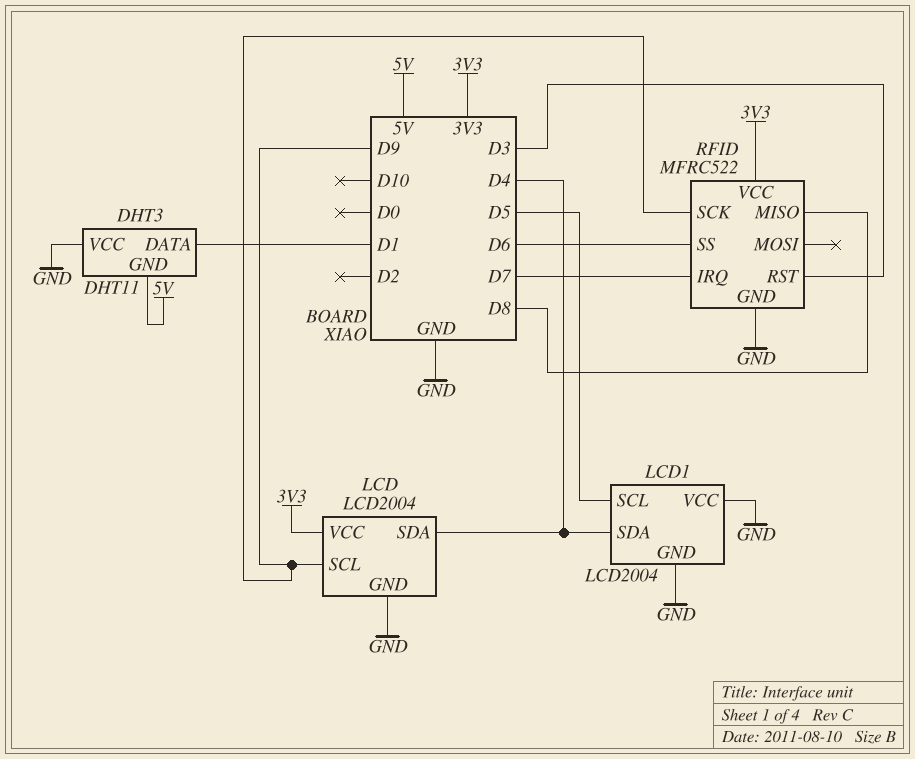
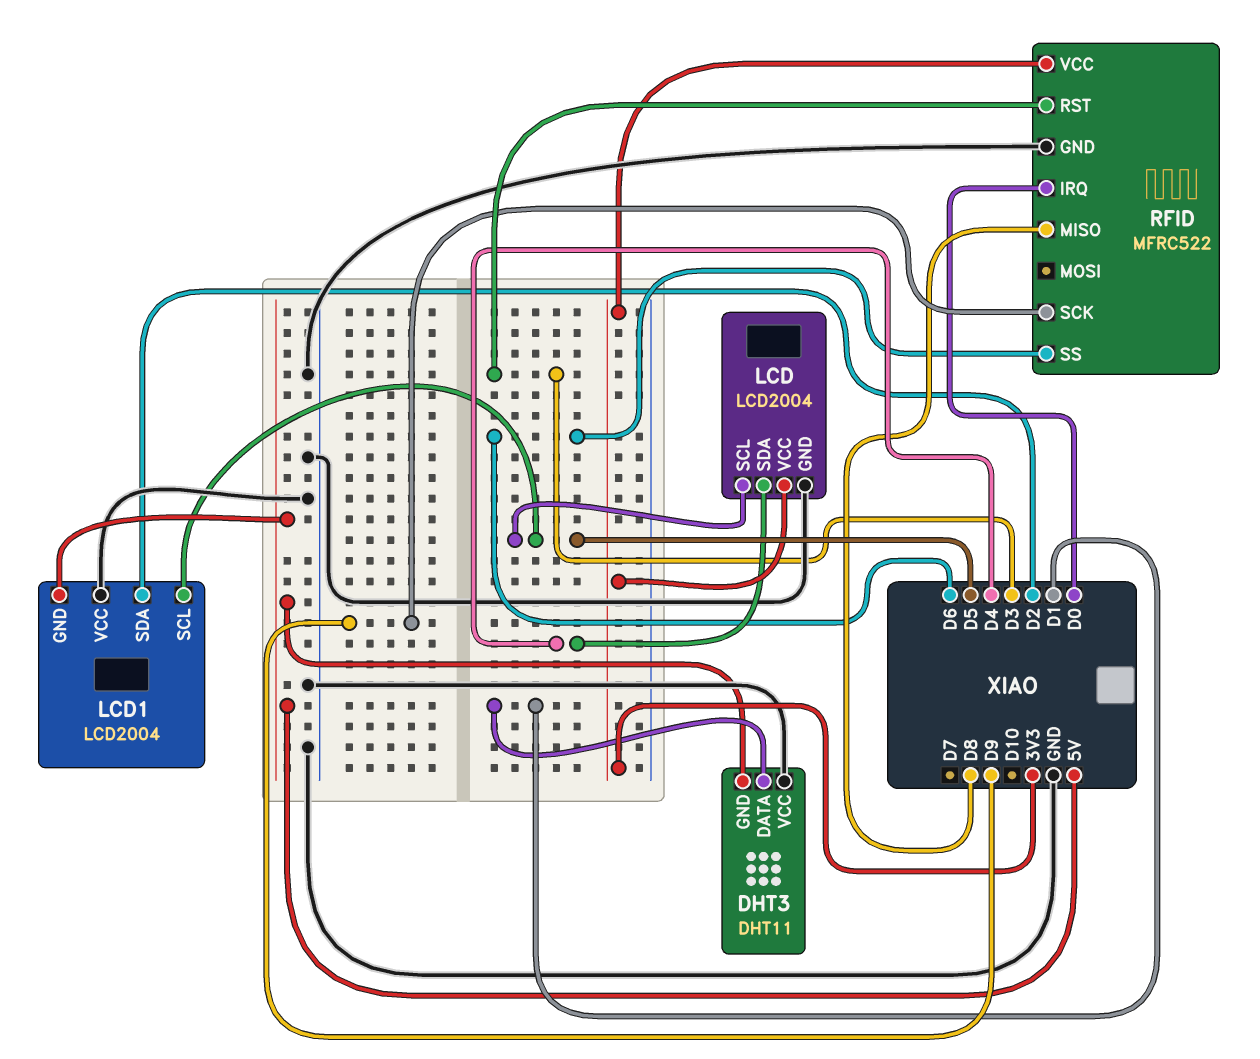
LCD pin SCL: D9 -> D5
LCD1 pin GND: GND -> 5V
LCD1 pin SDA: D4 -> D2
RFID pin IRQ: D7 -> D0

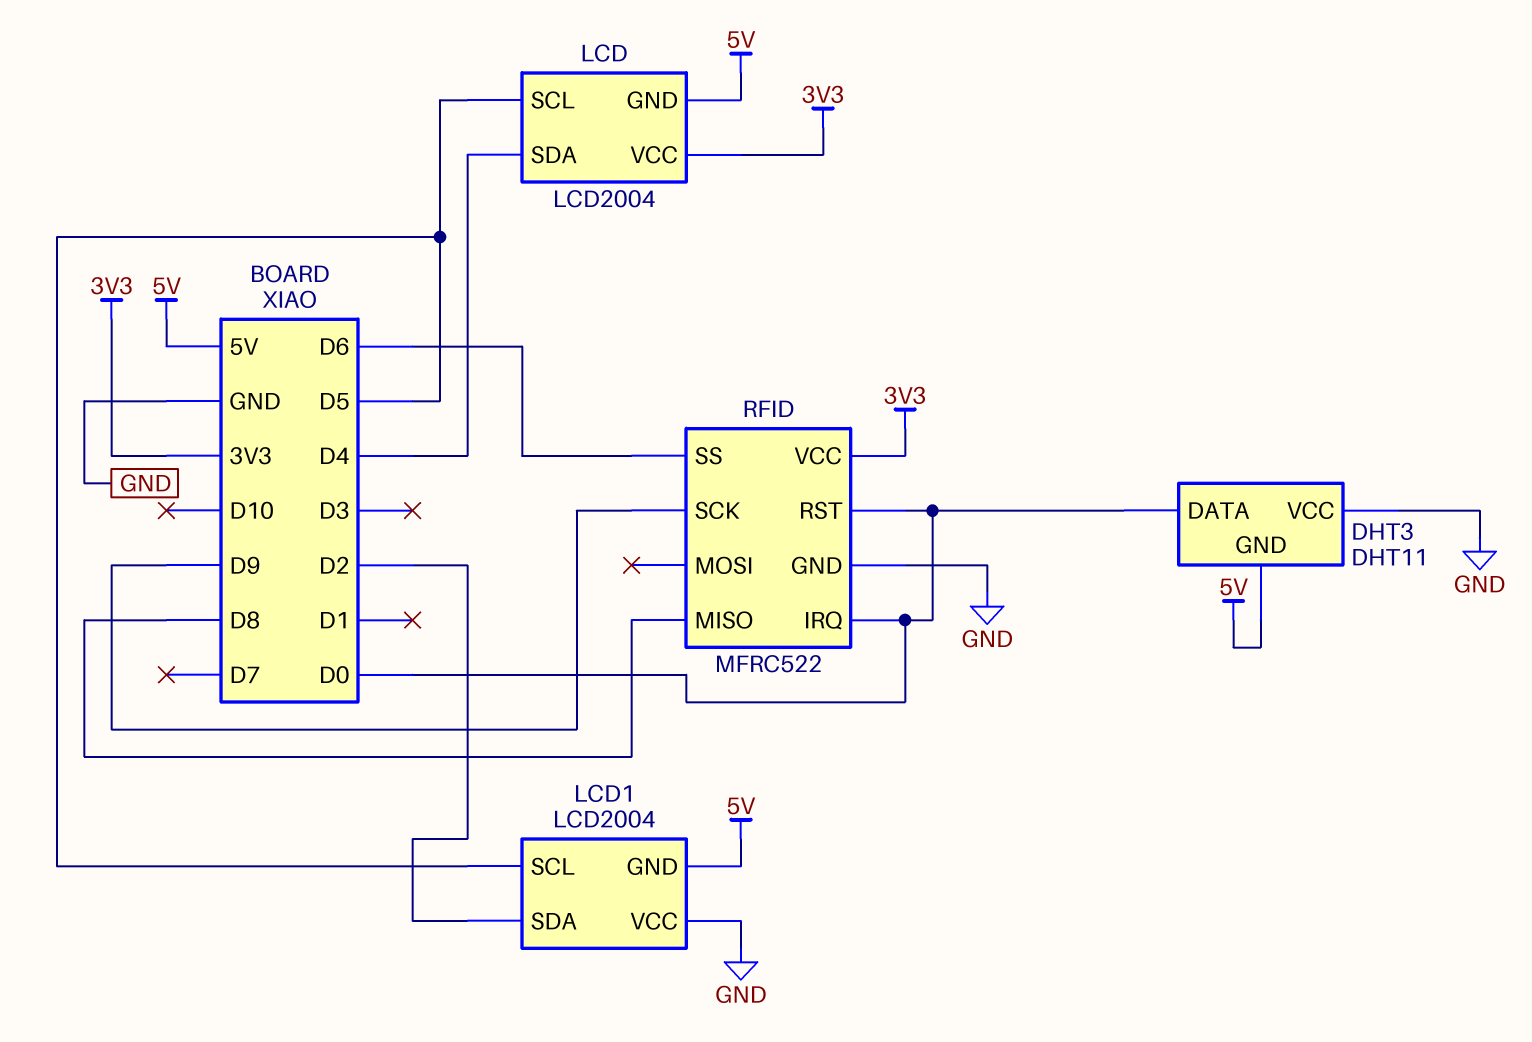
DHT3 pin DATA: D1 -> D0
LCD pin GND: GND -> 5V
RFID pin RST: D3 -> D0

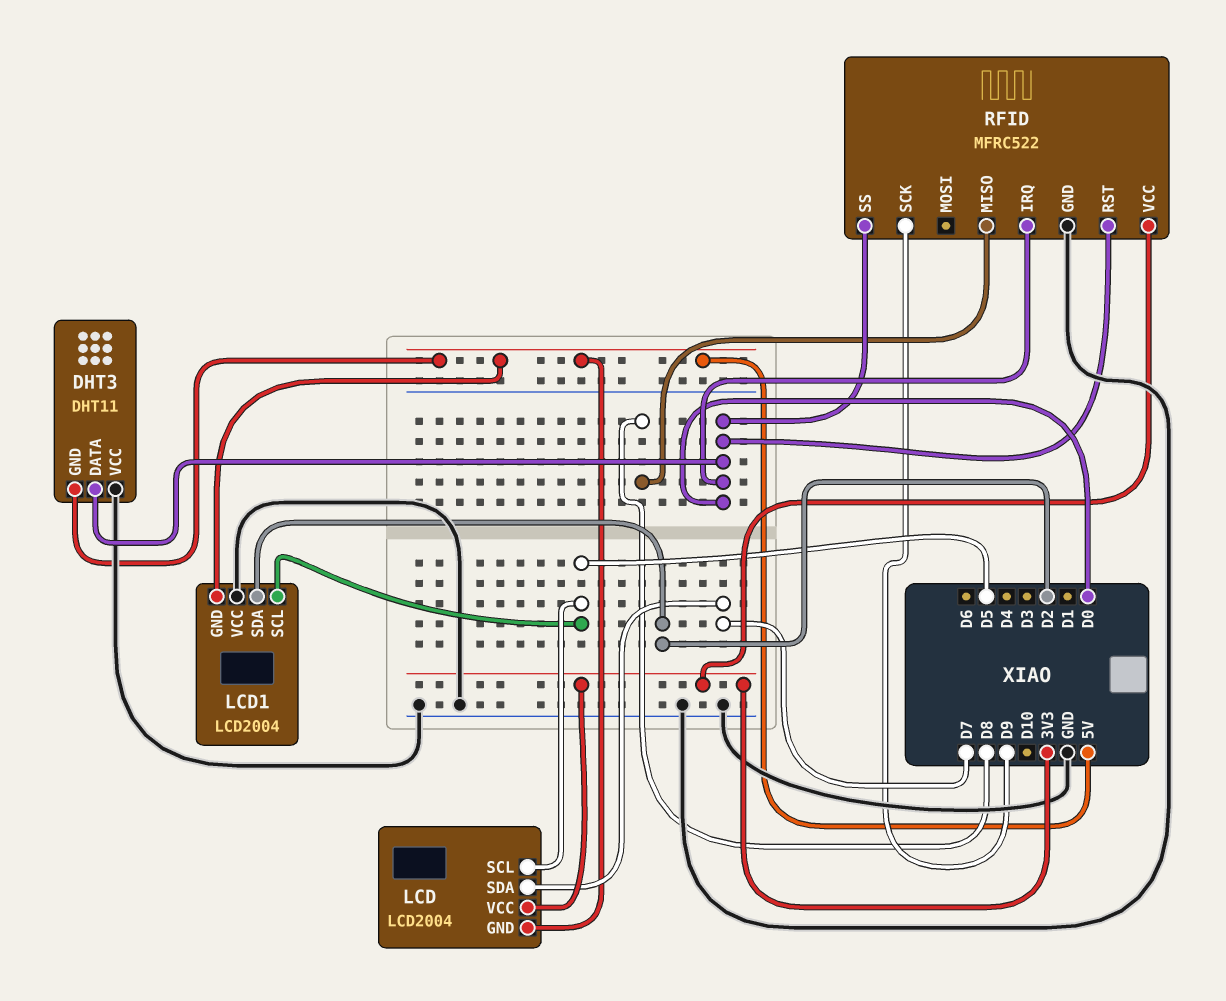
LCD pin SDA: D4 -> D7
RFID pin SS: D6 -> D0

